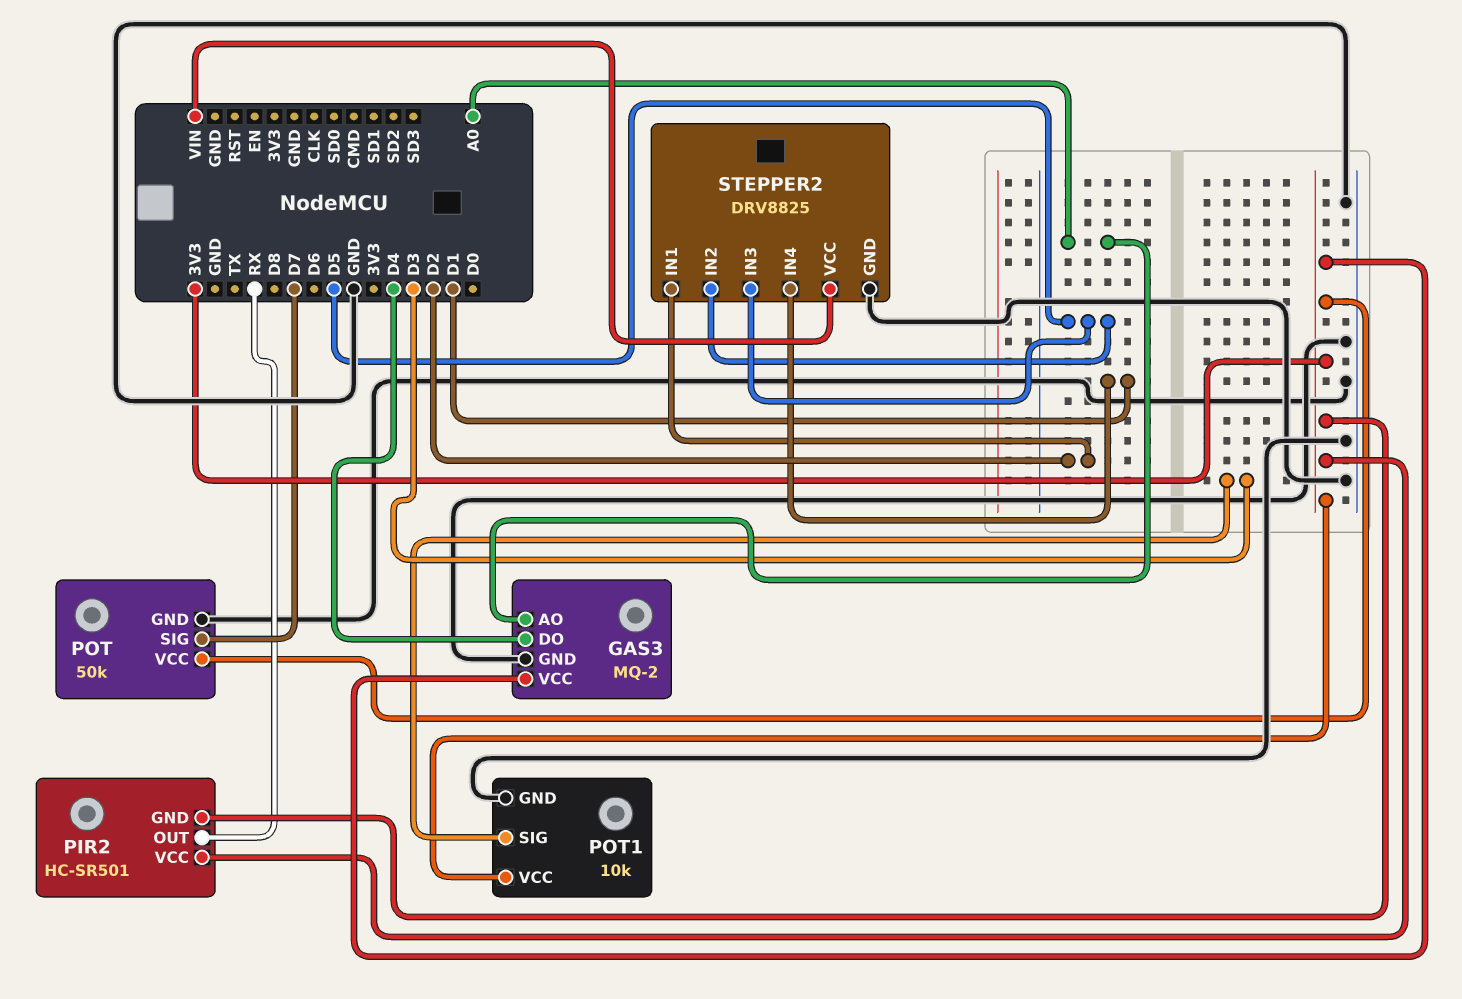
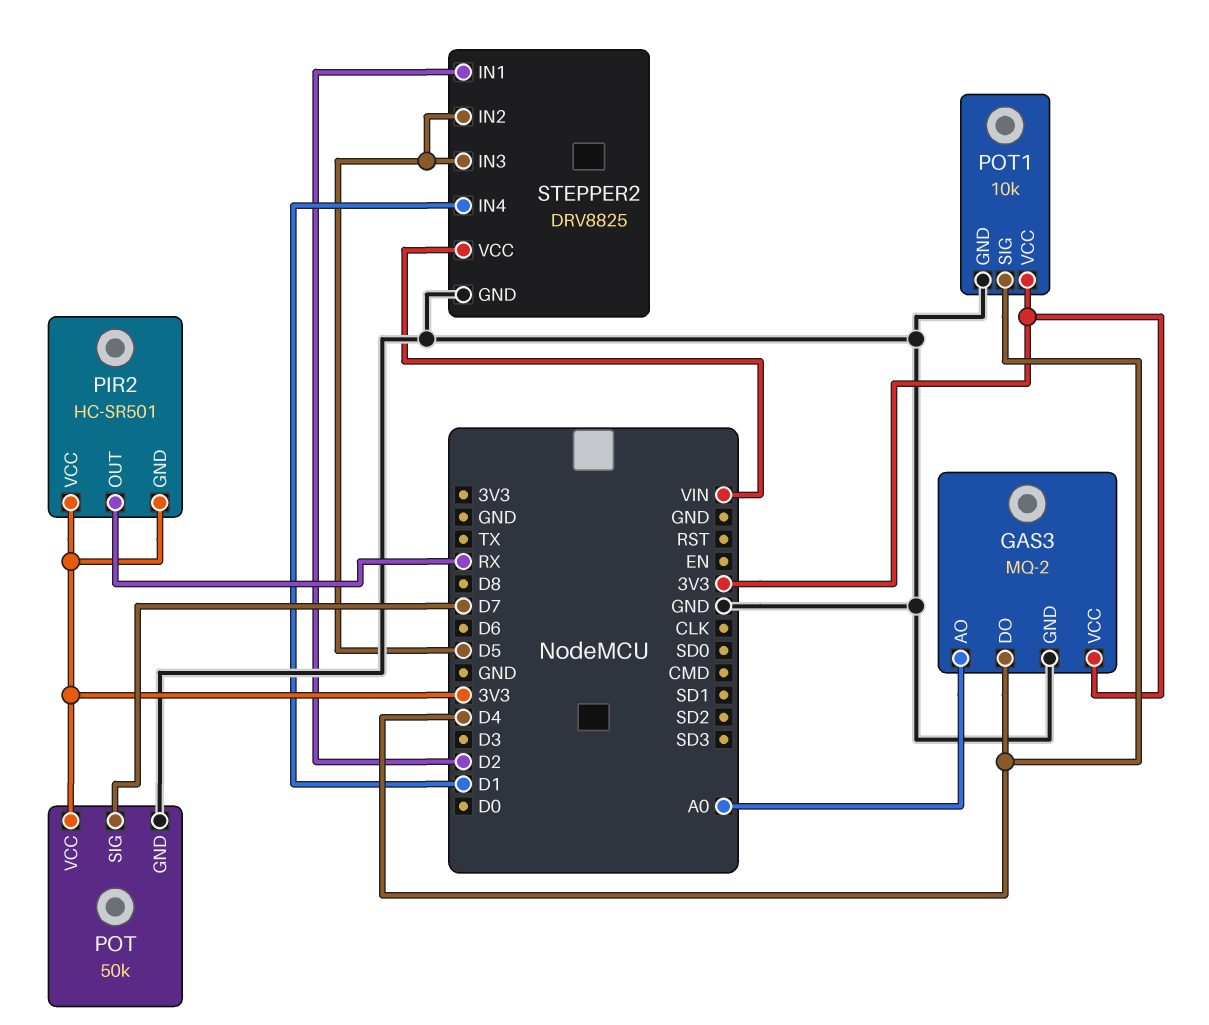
POT1 pin SIG: D3 -> D4

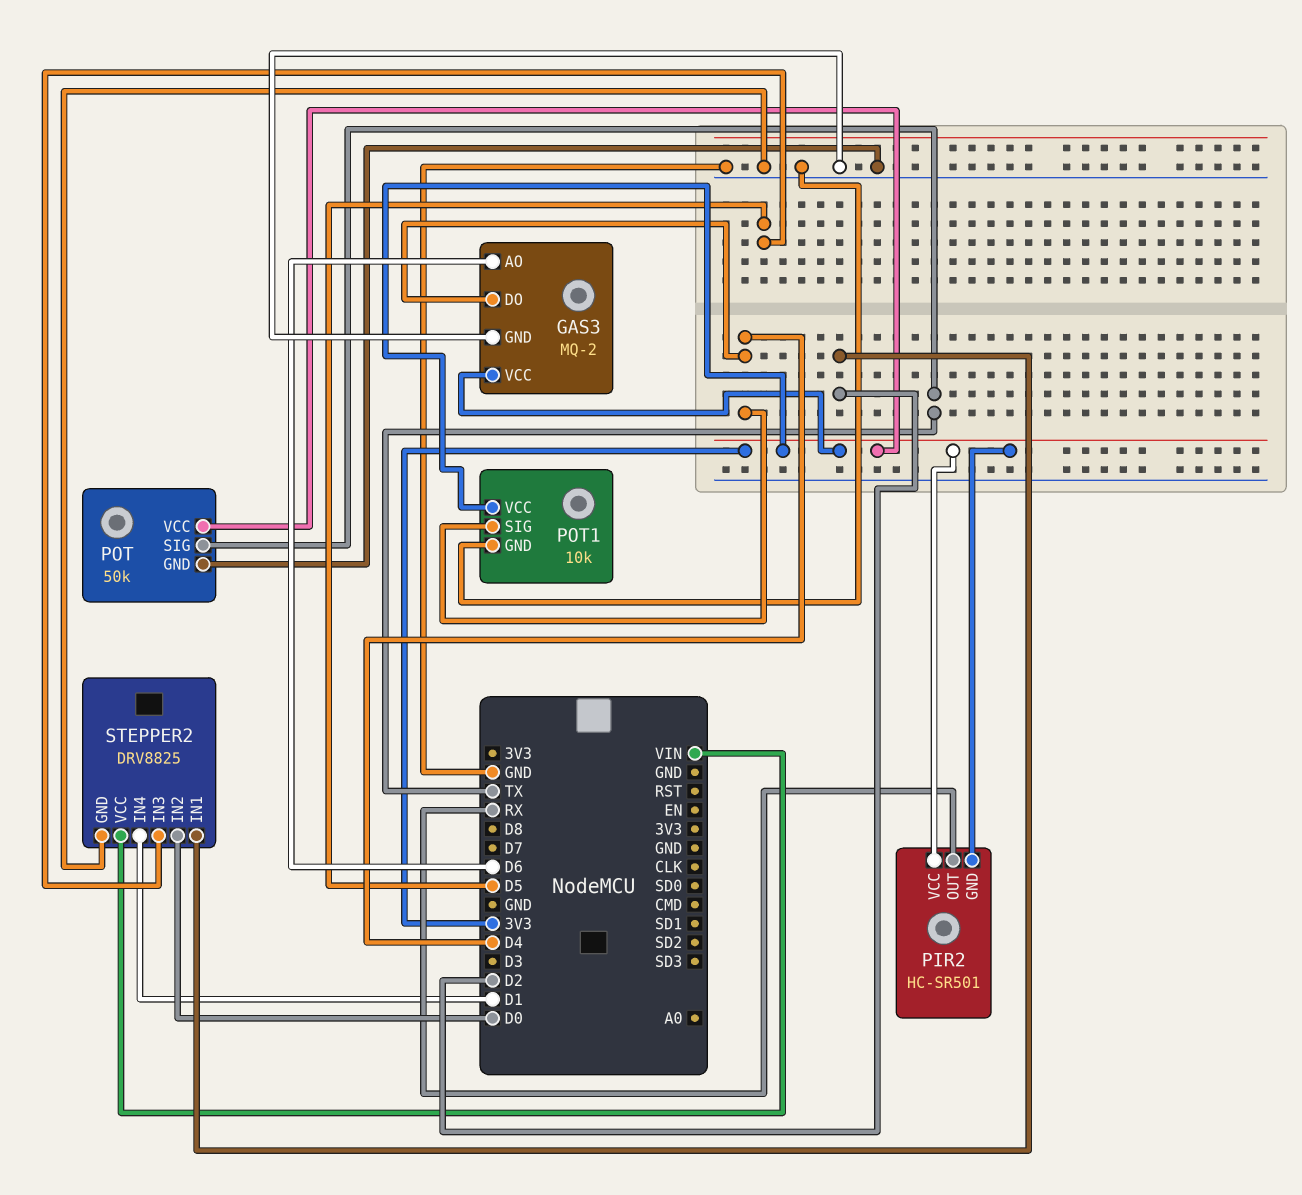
GAS3 pin AO: A0 -> D6
POT pin SIG: D7 -> TX
STEPPER2 pin IN2: D5 -> D0

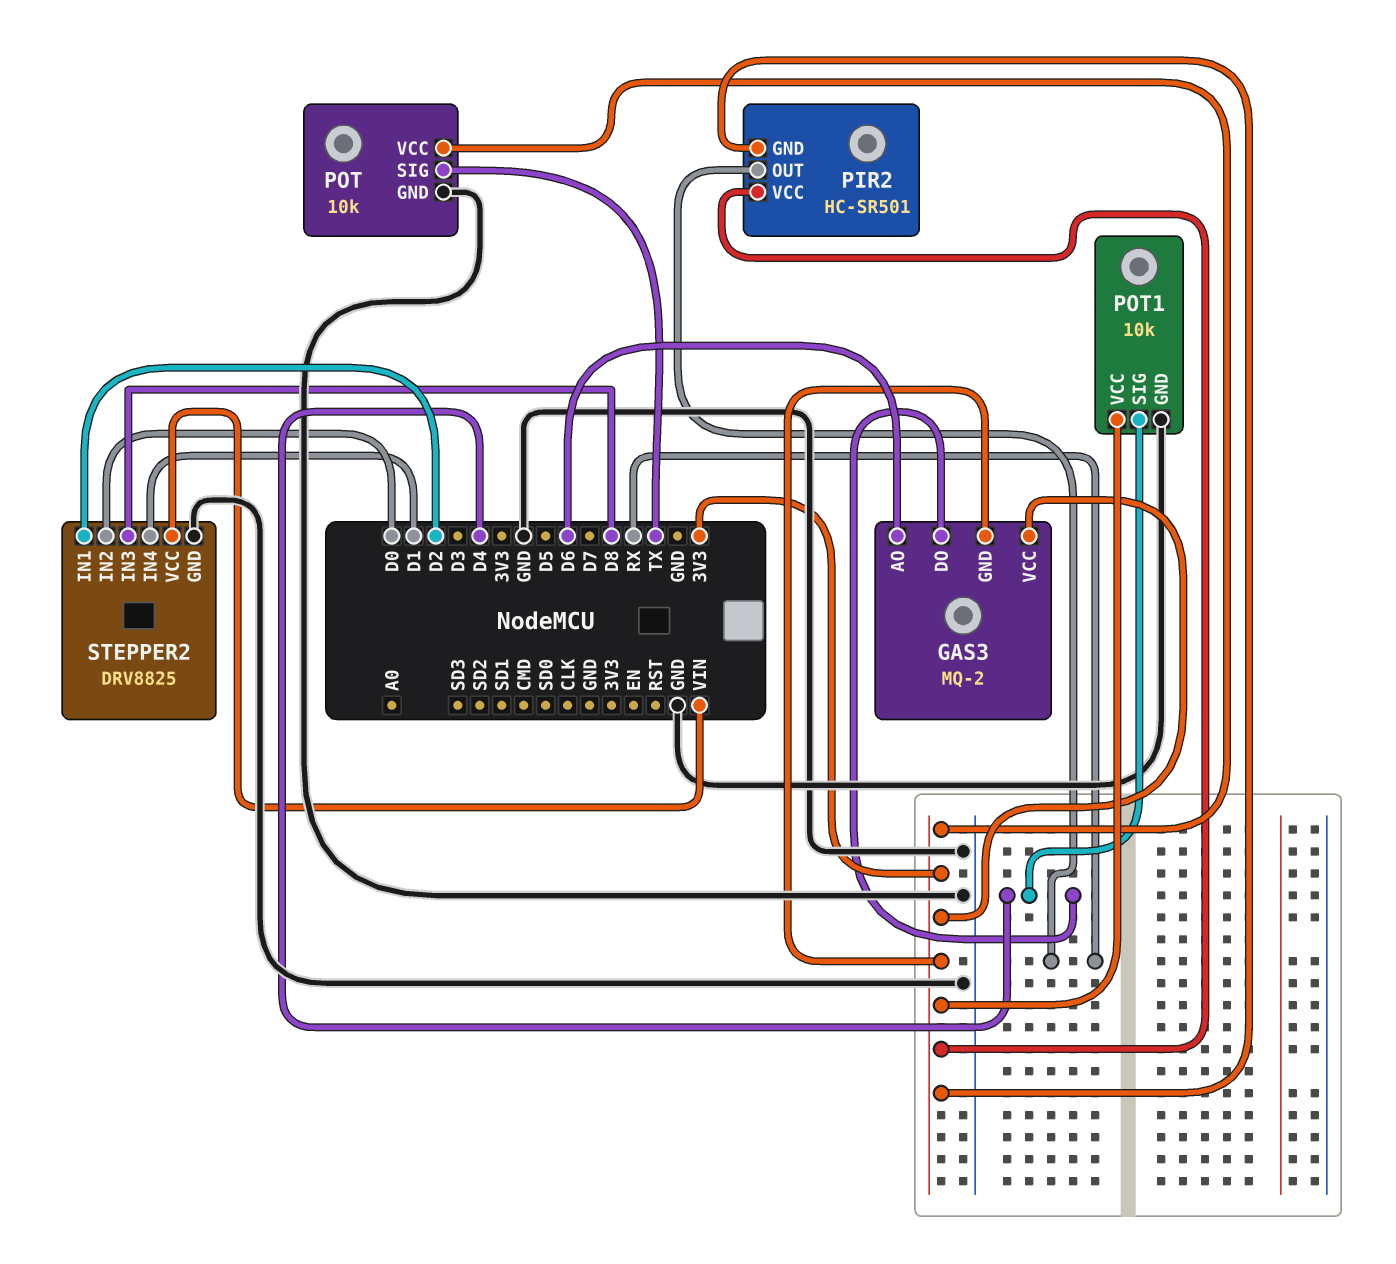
GAS3 pin GND: GND -> 3V3
POT: 50k -> 10k
STEPPER2 pin IN3: D5 -> D8

